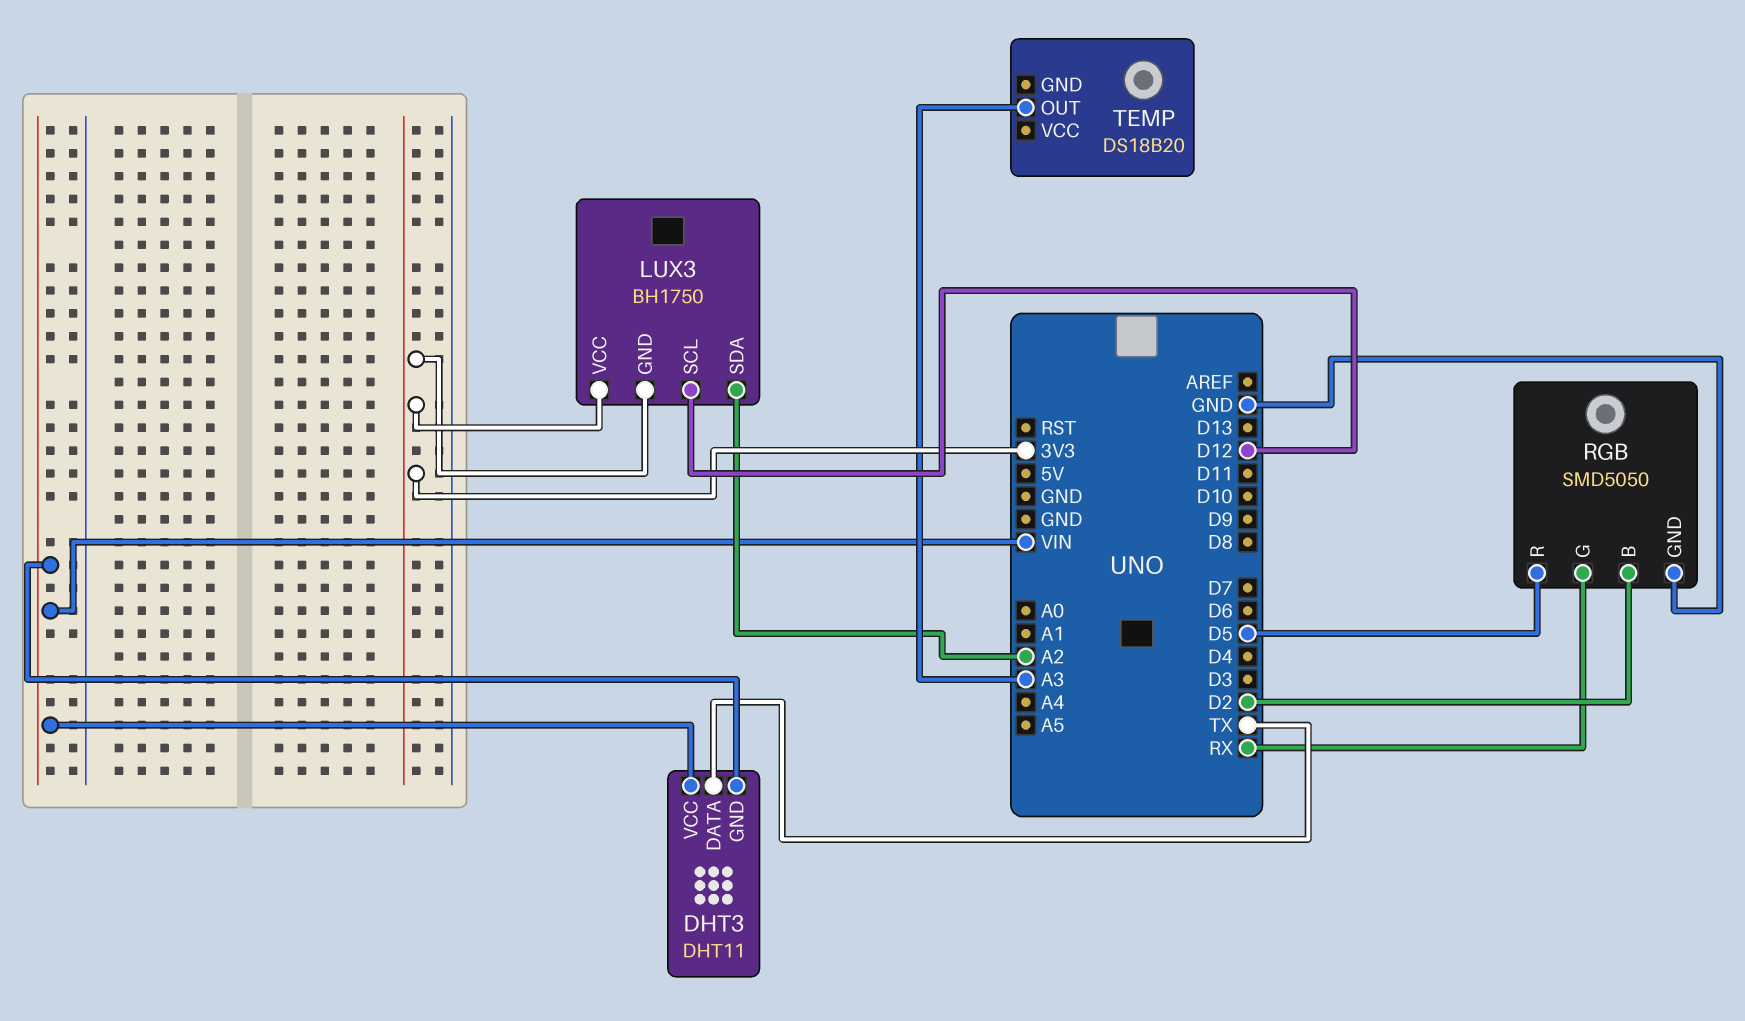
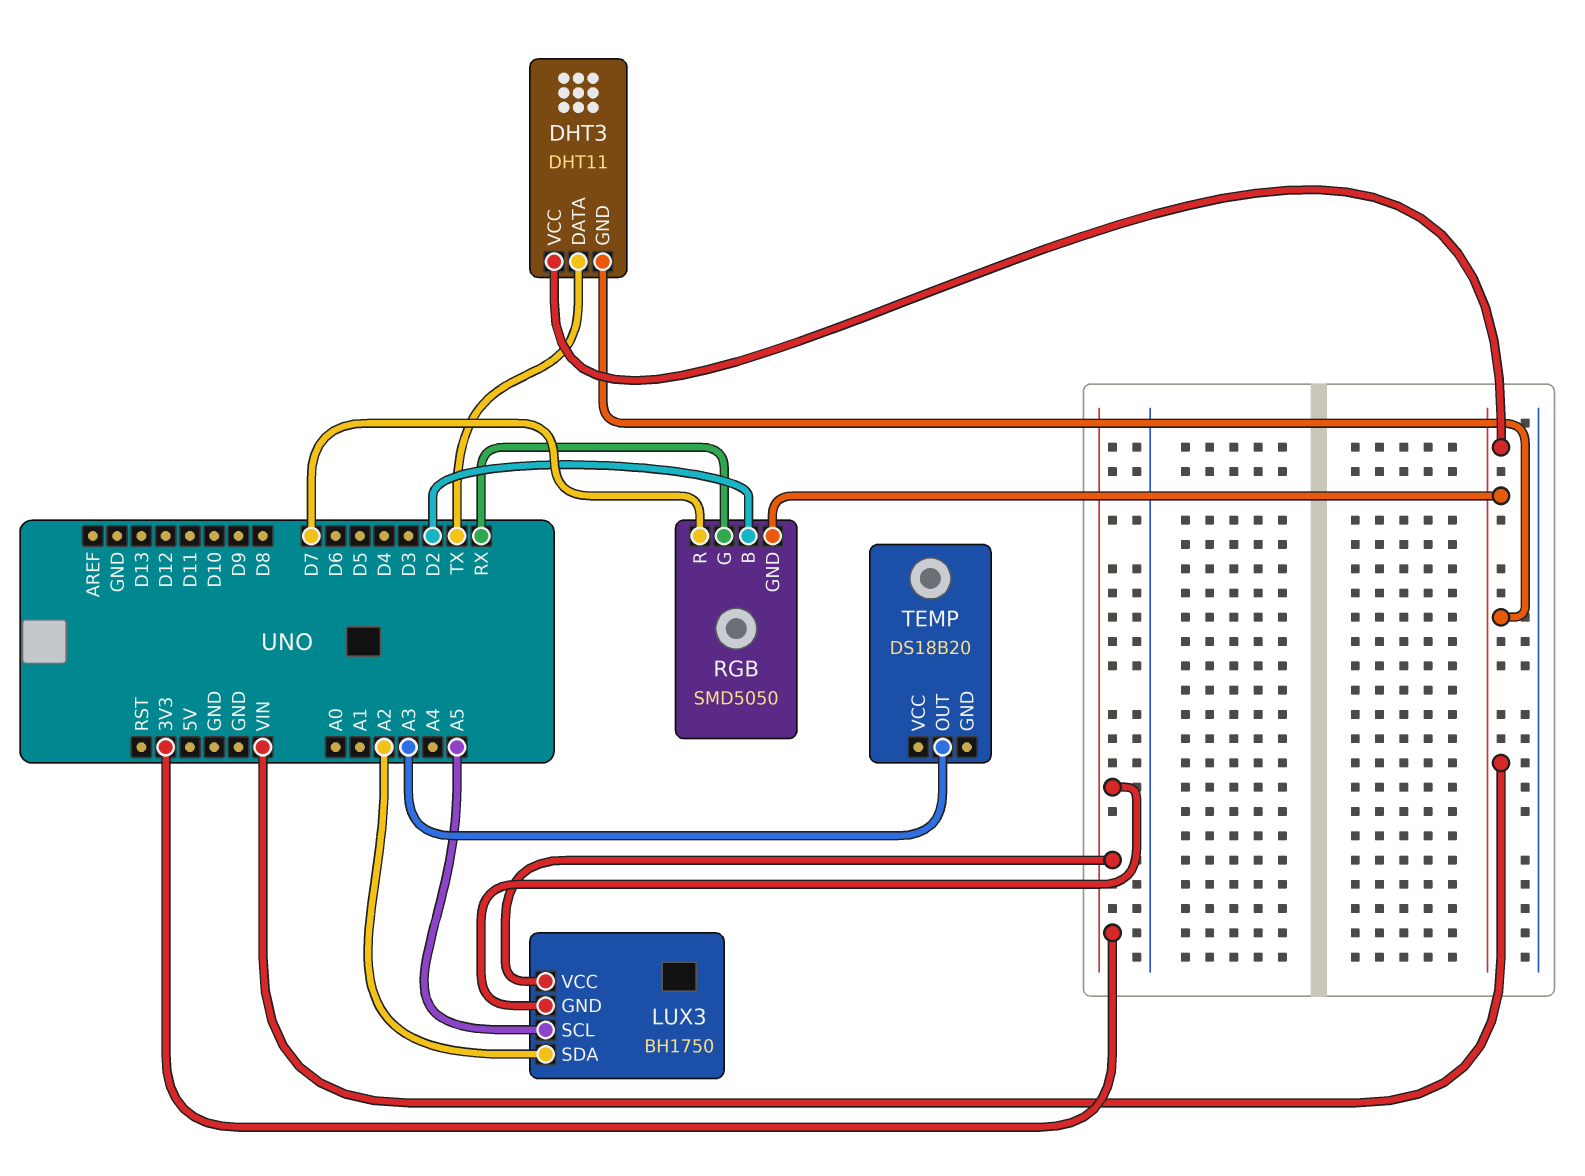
LUX3 pin SCL: D12 -> A5
RGB pin GND: GND -> VIN
RGB pin R: D5 -> D7

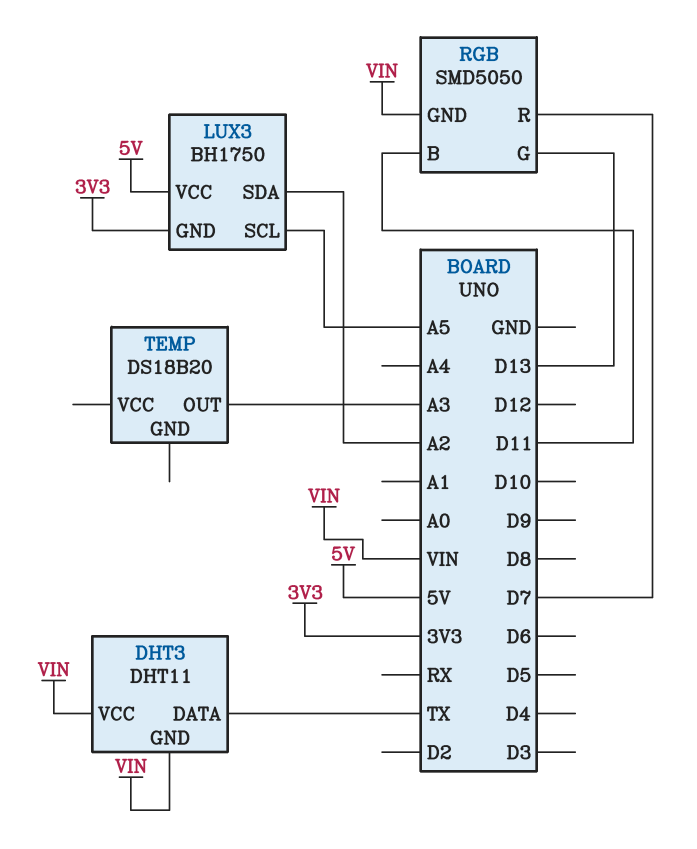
LUX3 pin VCC: 3V3 -> 5V
RGB pin B: D2 -> D11
RGB pin G: RX -> D13

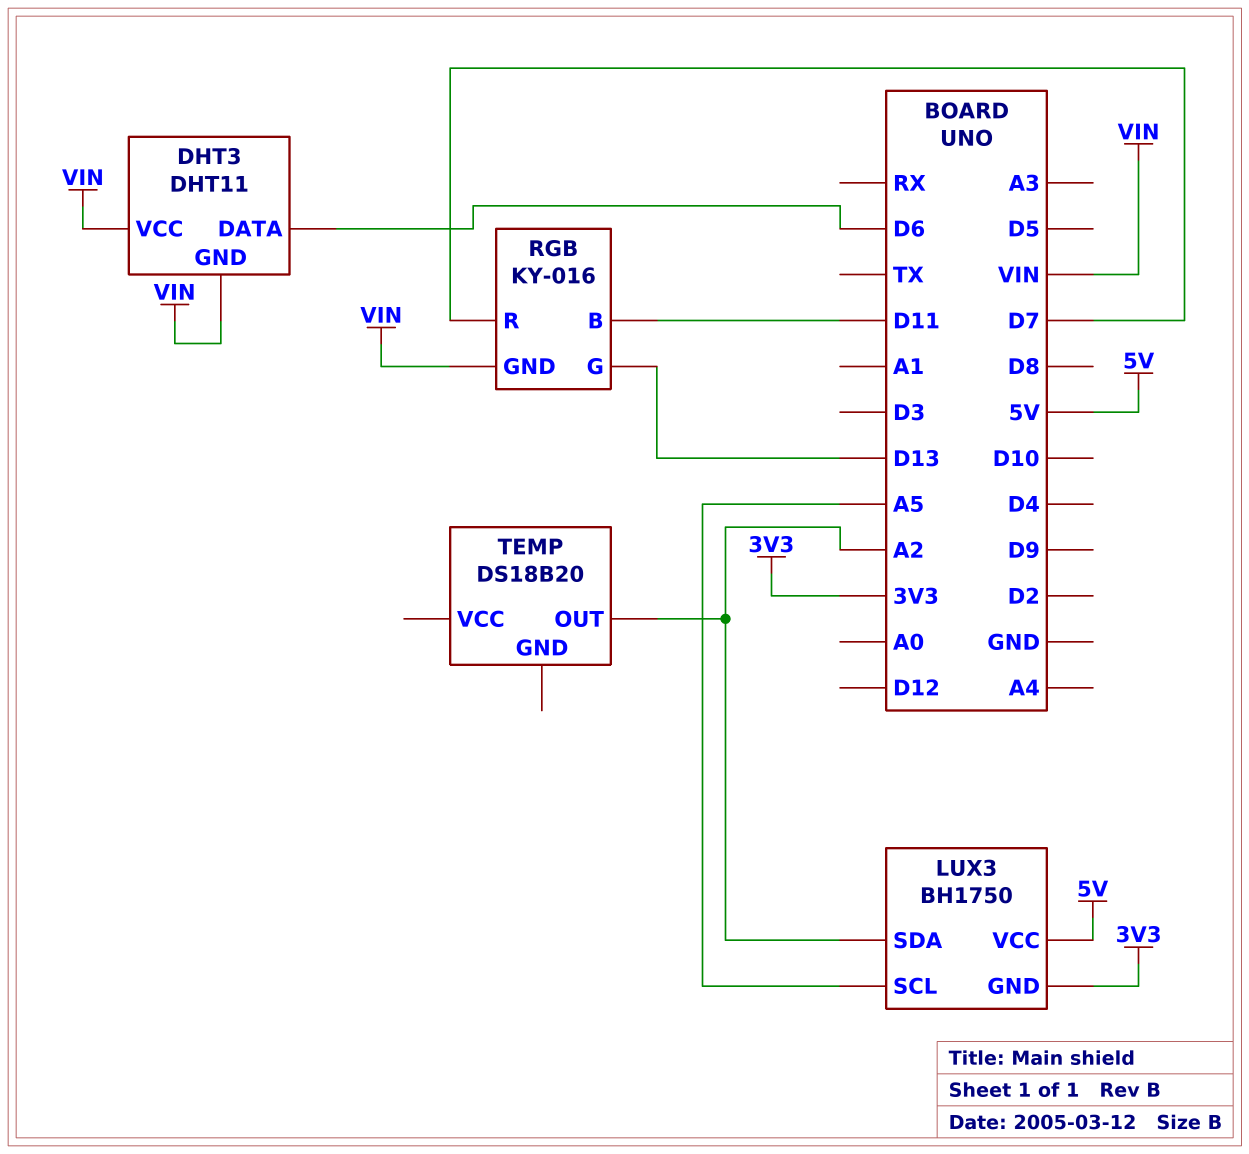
DHT3 pin DATA: TX -> D6
RGB: SMD5050 -> KY-016
TEMP pin OUT: A3 -> A2

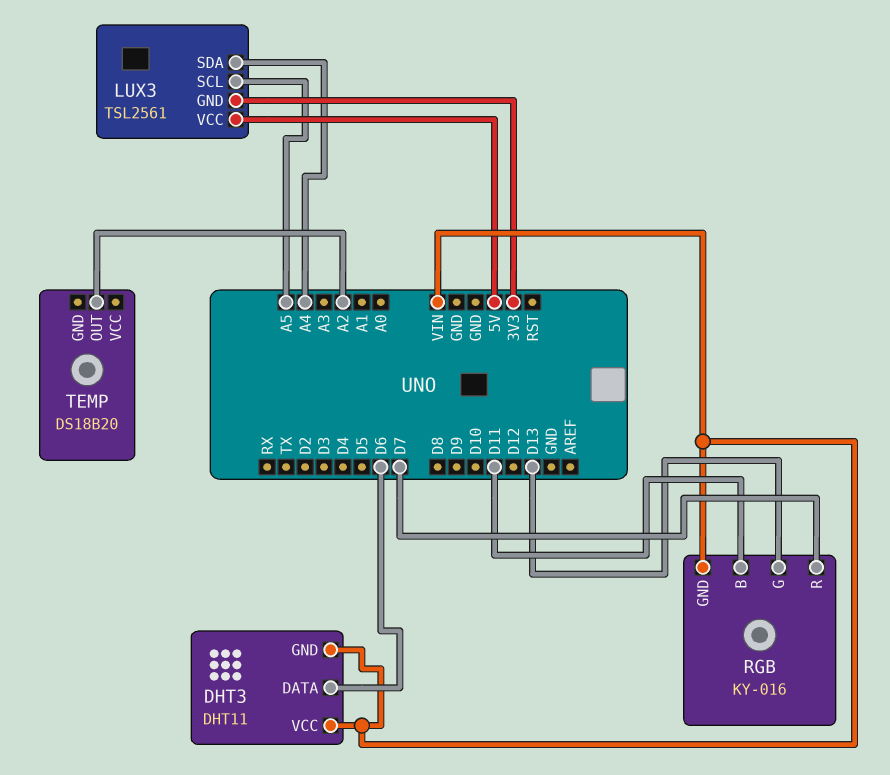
LUX3: BH1750 -> TSL2561
LUX3 pin SDA: A2 -> A4

